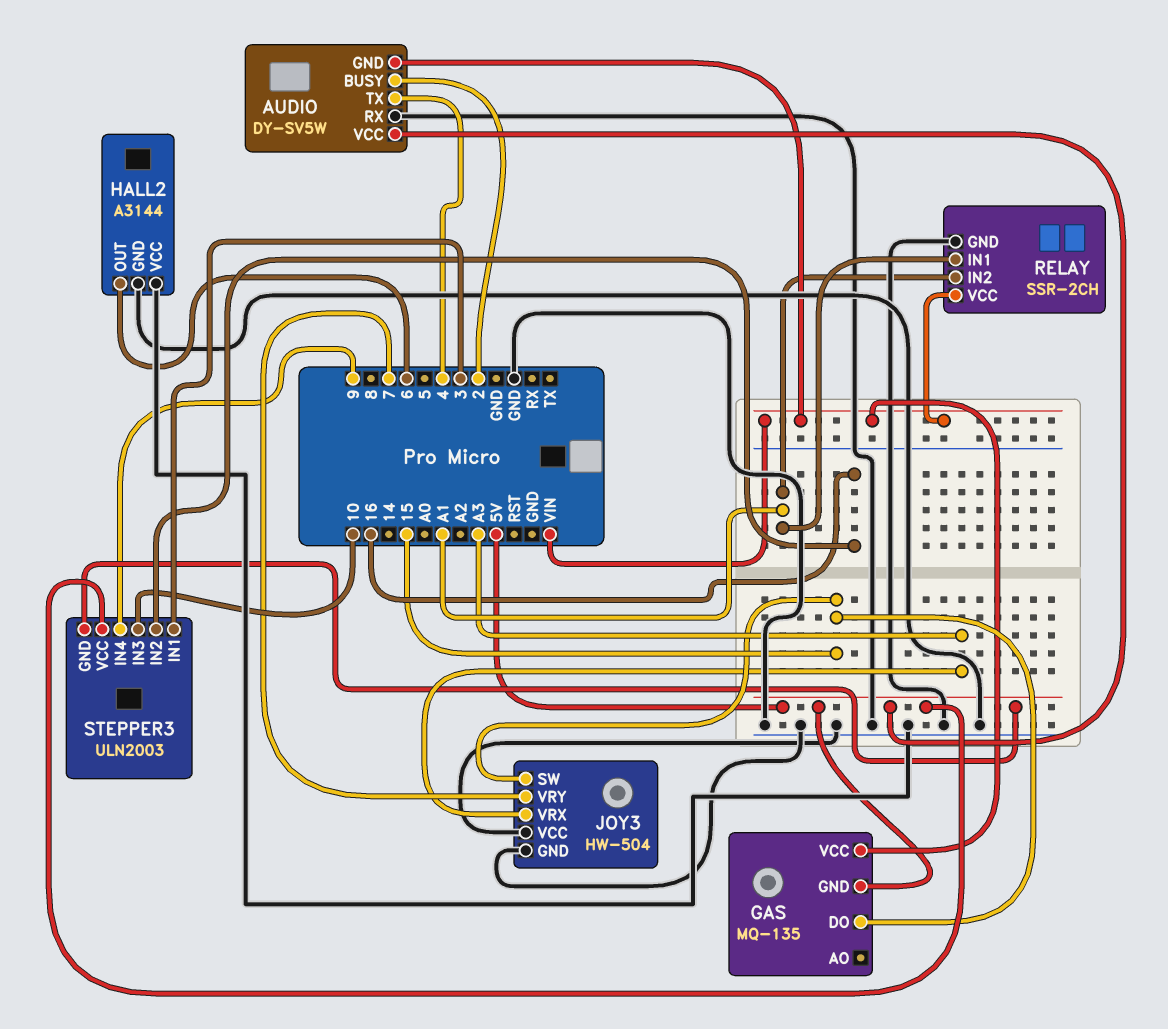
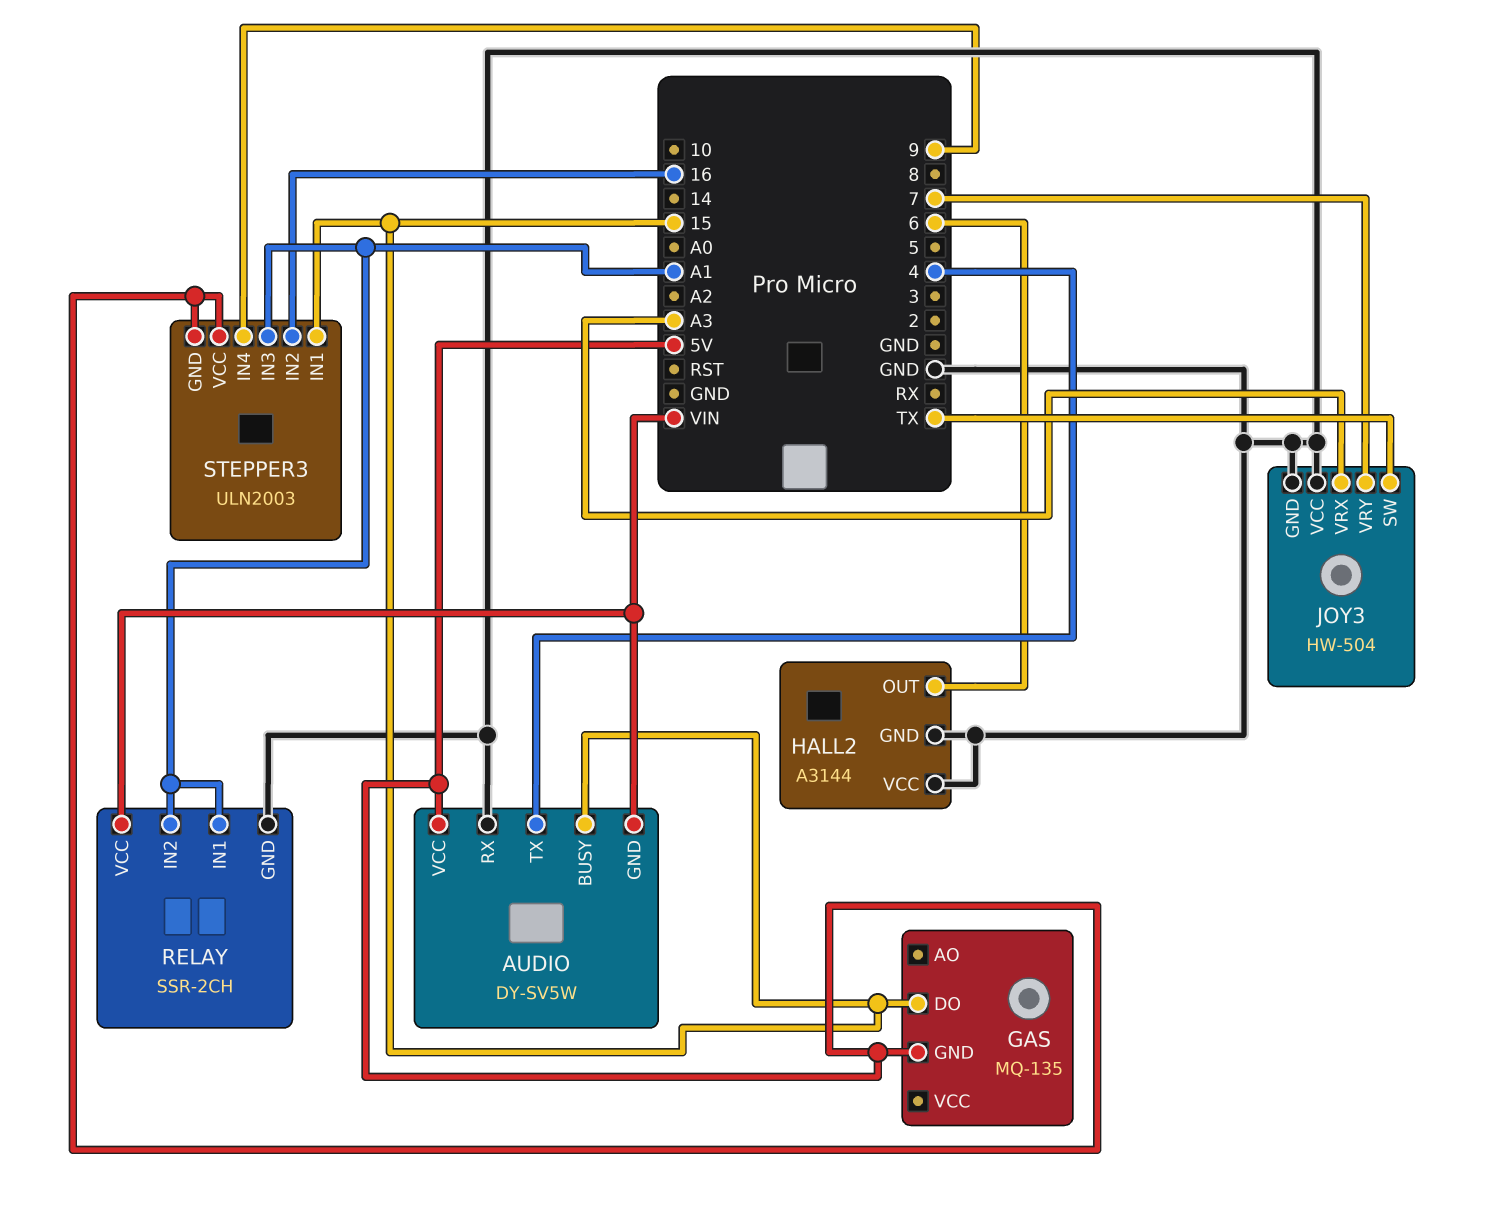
AUDIO pin BUSY: 2 -> 15
GAS pin VCC: VIN -> none
JOY3 pin SW: 15 -> TX
STEPPER3 pin IN1: 3 -> 15
STEPPER3 pin IN3: 10 -> A1

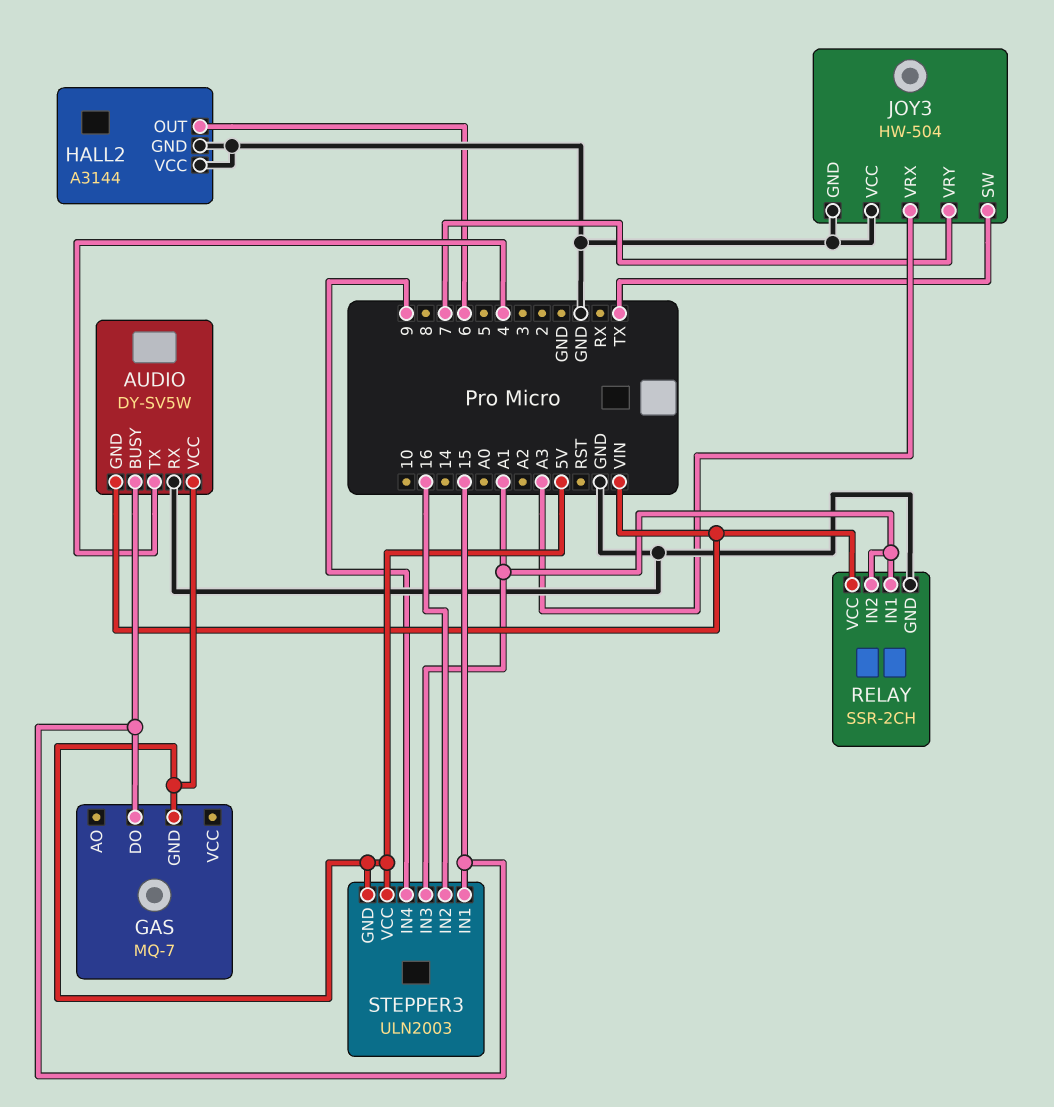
GAS: MQ-135 -> MQ-7

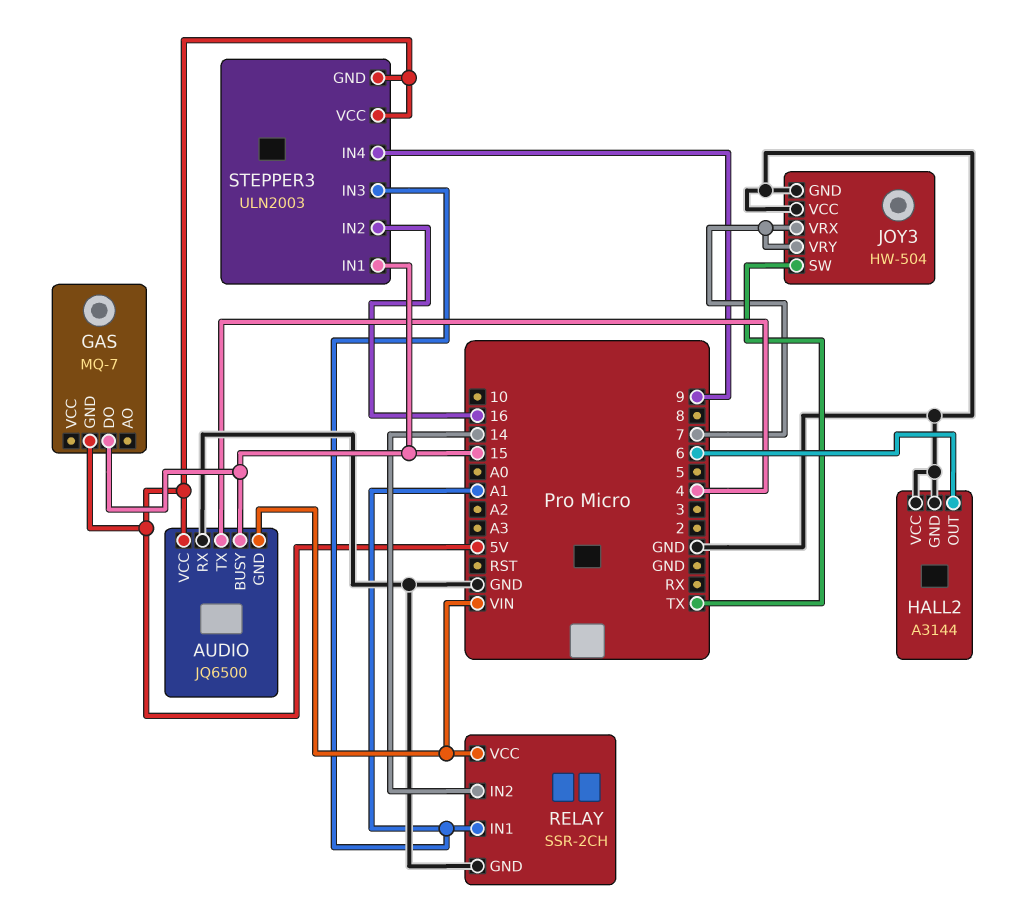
AUDIO: DY-SV5W -> JQ6500
JOY3 pin VRX: A3 -> 7
RELAY pin IN2: A1 -> 14

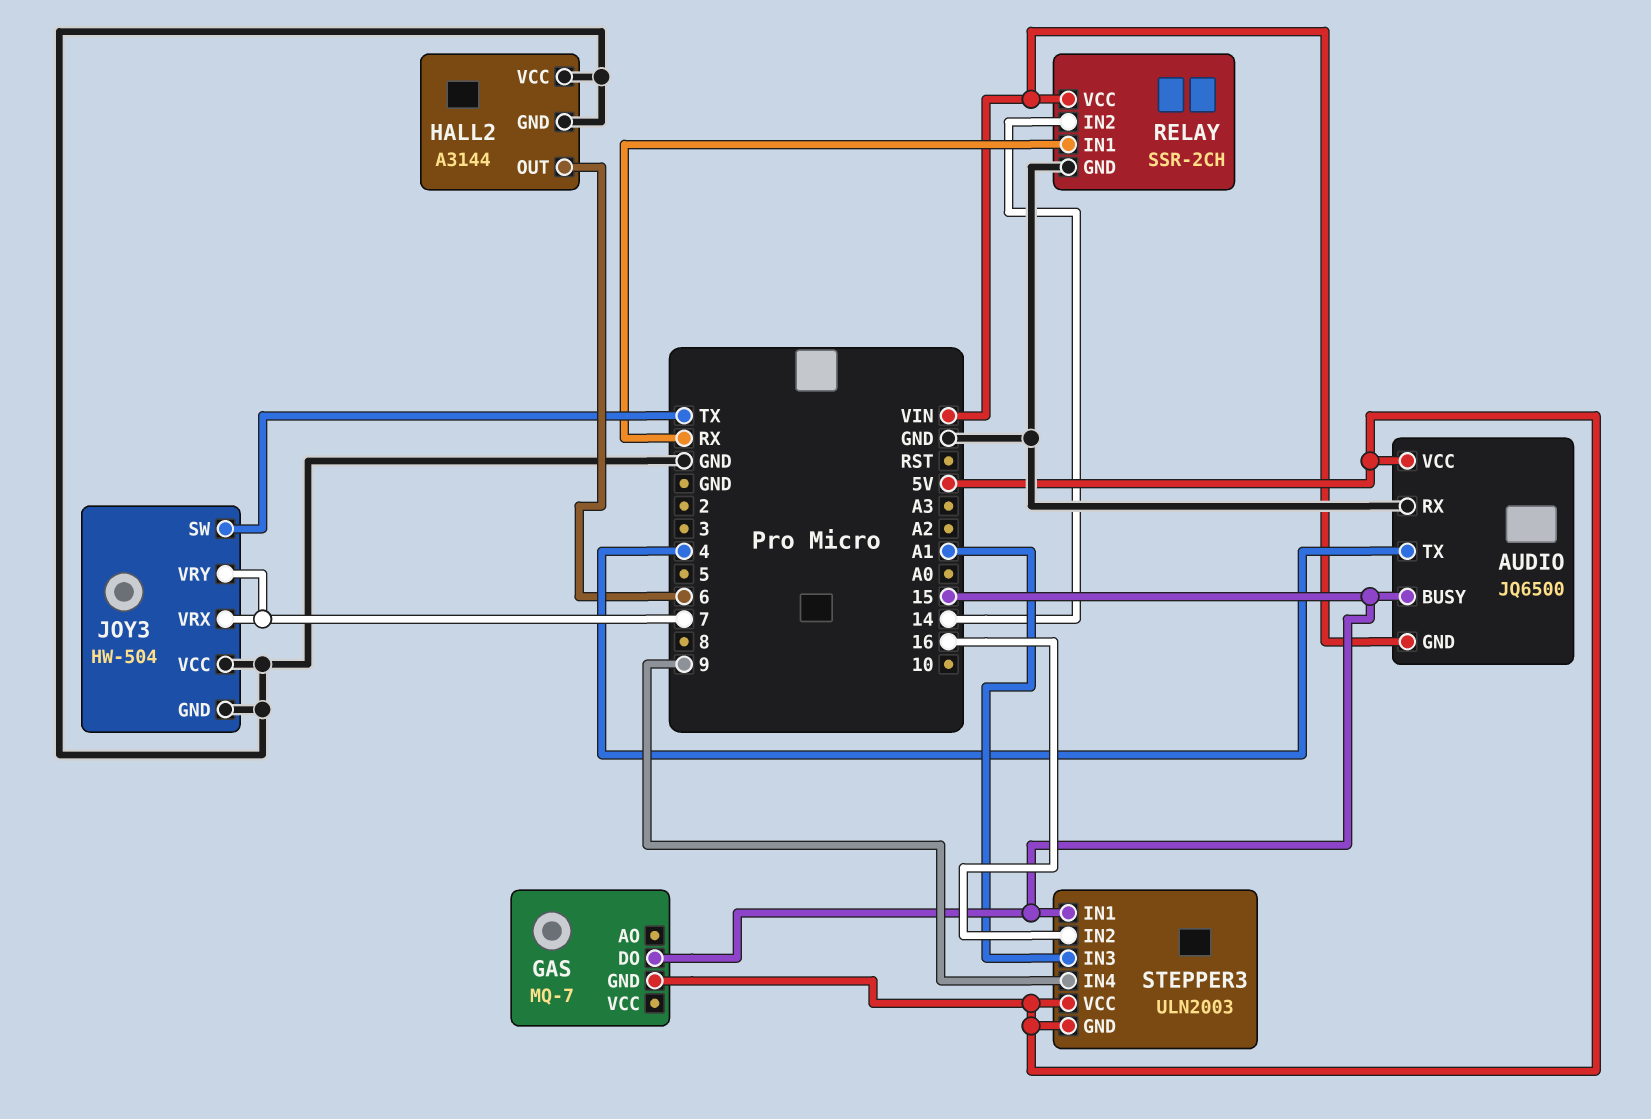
RELAY pin IN1: A1 -> RX

